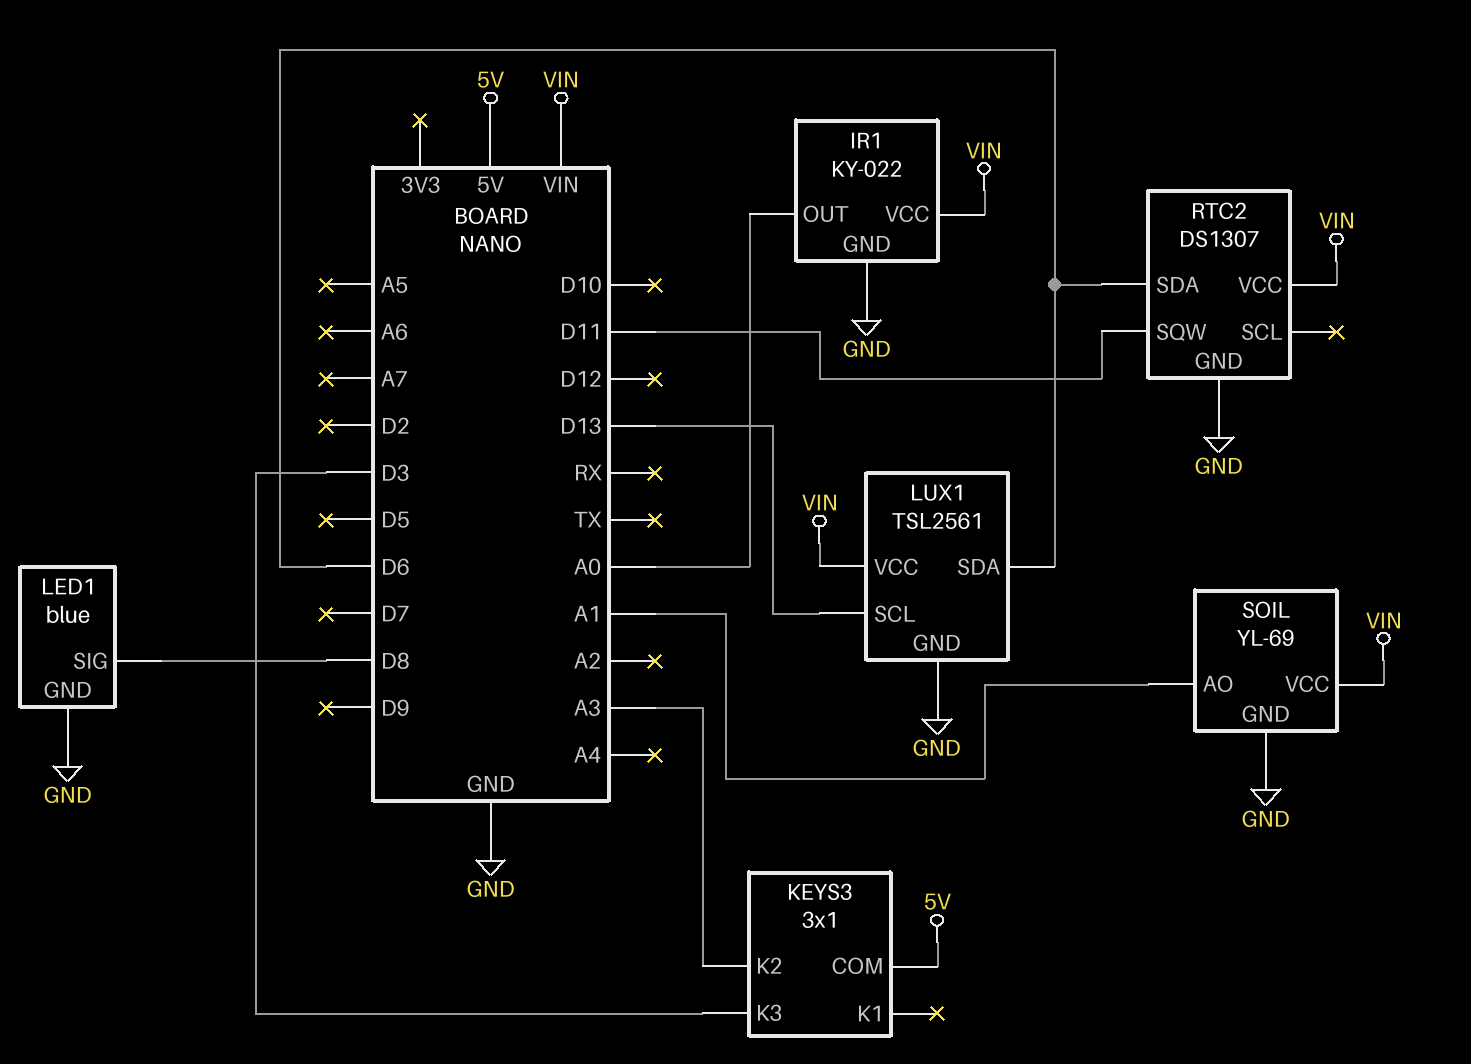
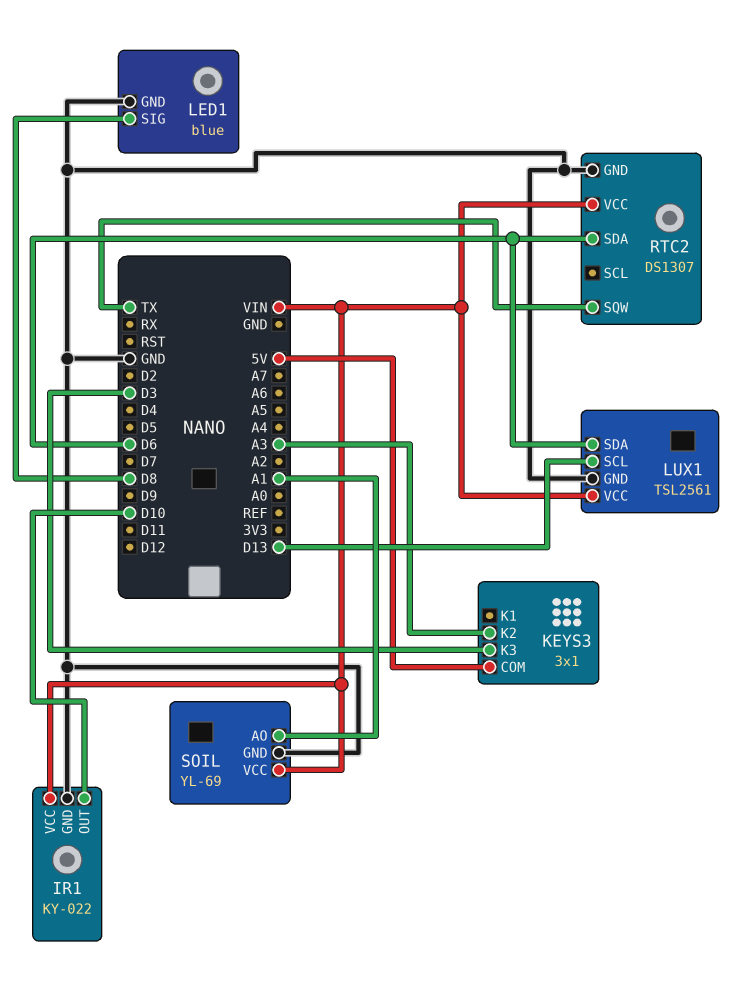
IR1 pin OUT: A0 -> D10
RTC2 pin SQW: D11 -> TX

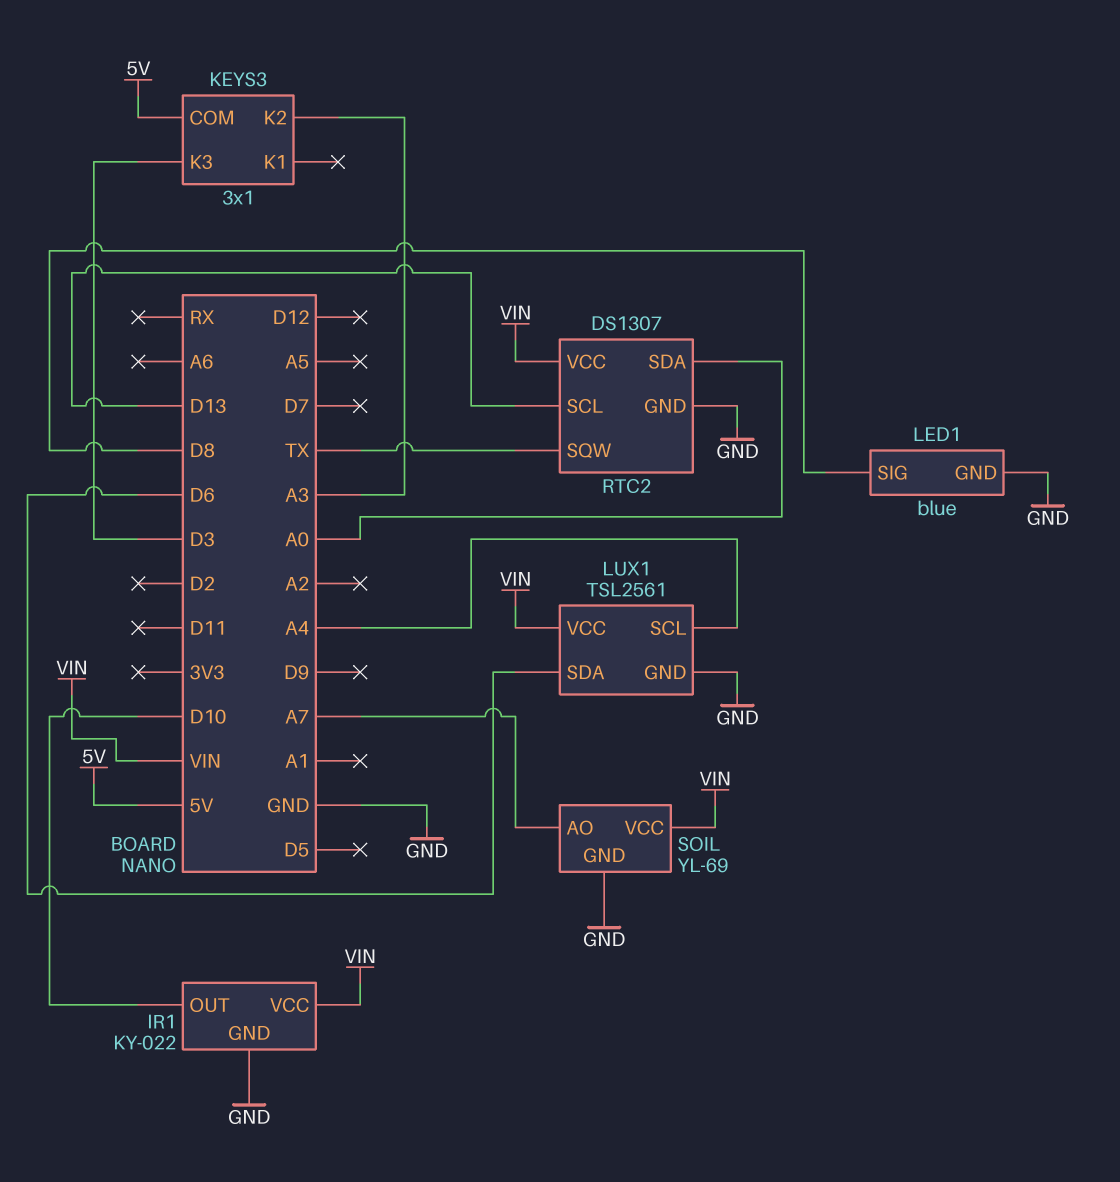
LUX1 pin SCL: D13 -> A4
RTC2 pin SCL: none -> D13
RTC2 pin SDA: D6 -> A0
SOIL pin AO: A1 -> A7

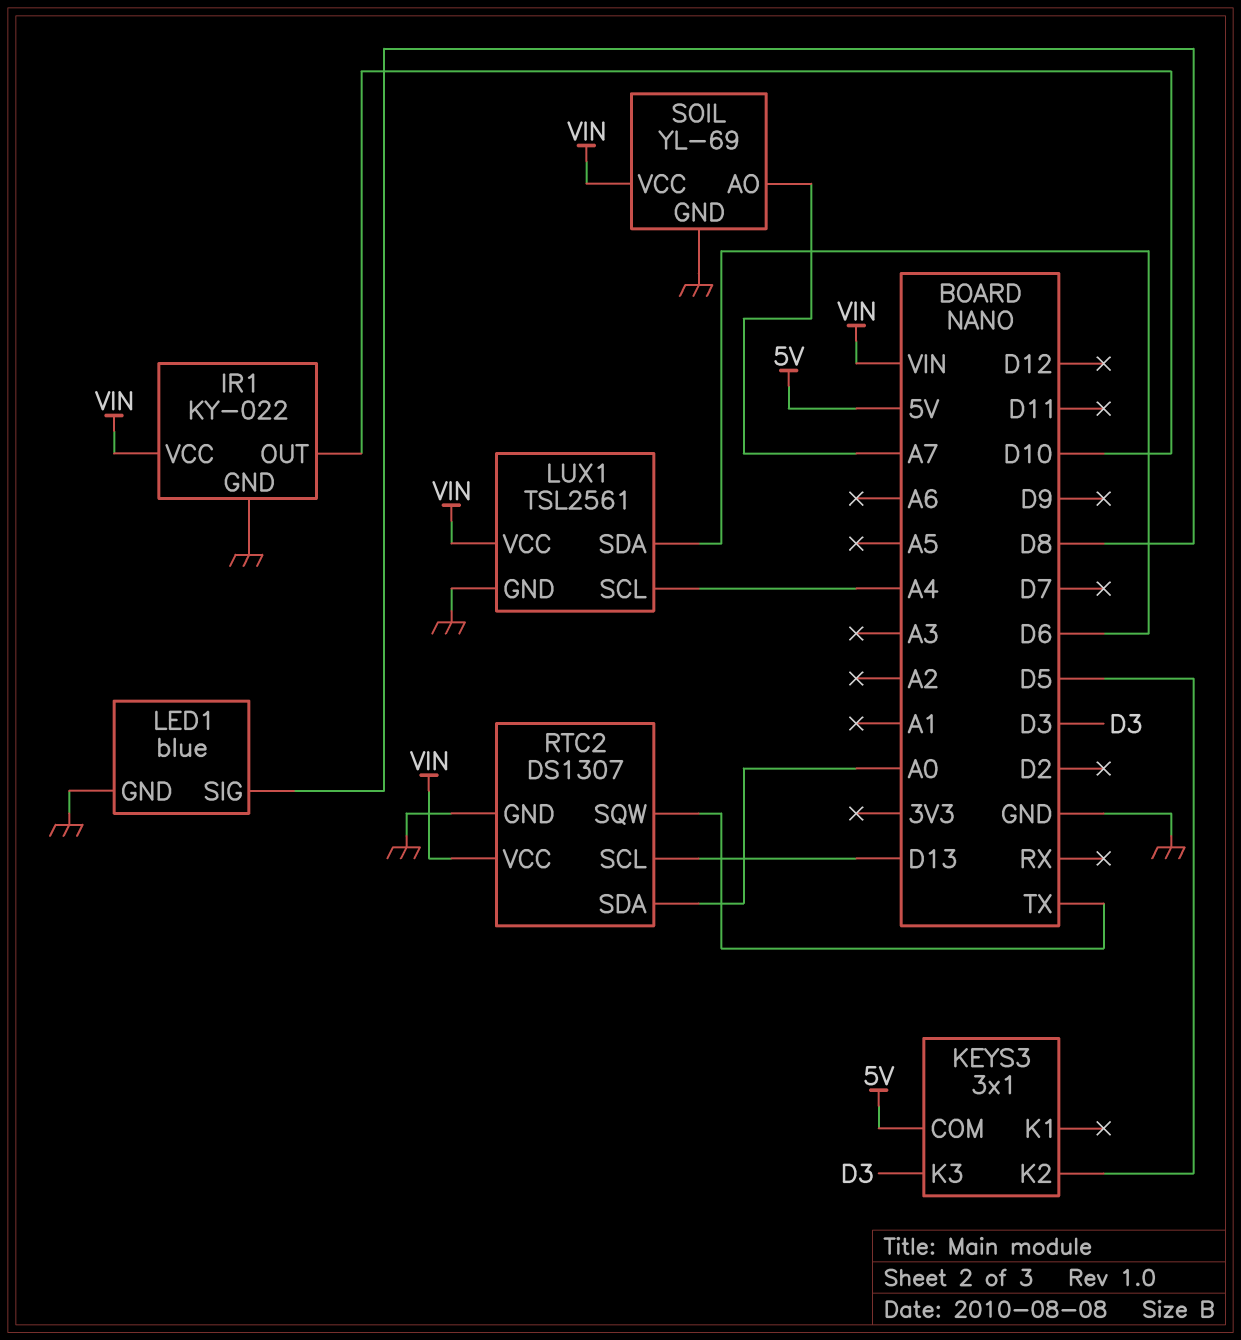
KEYS3 pin K2: A3 -> D5

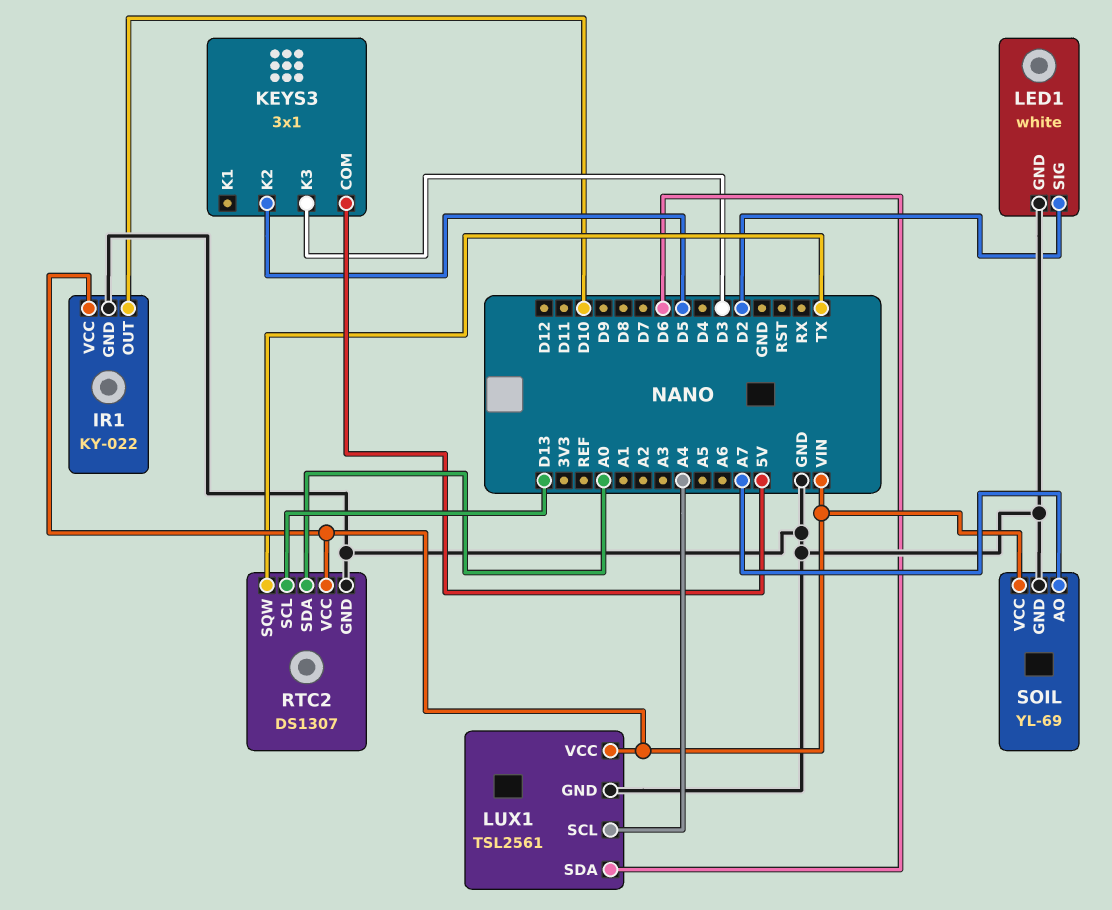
LED1: blue -> white
LED1 pin SIG: D8 -> D2

